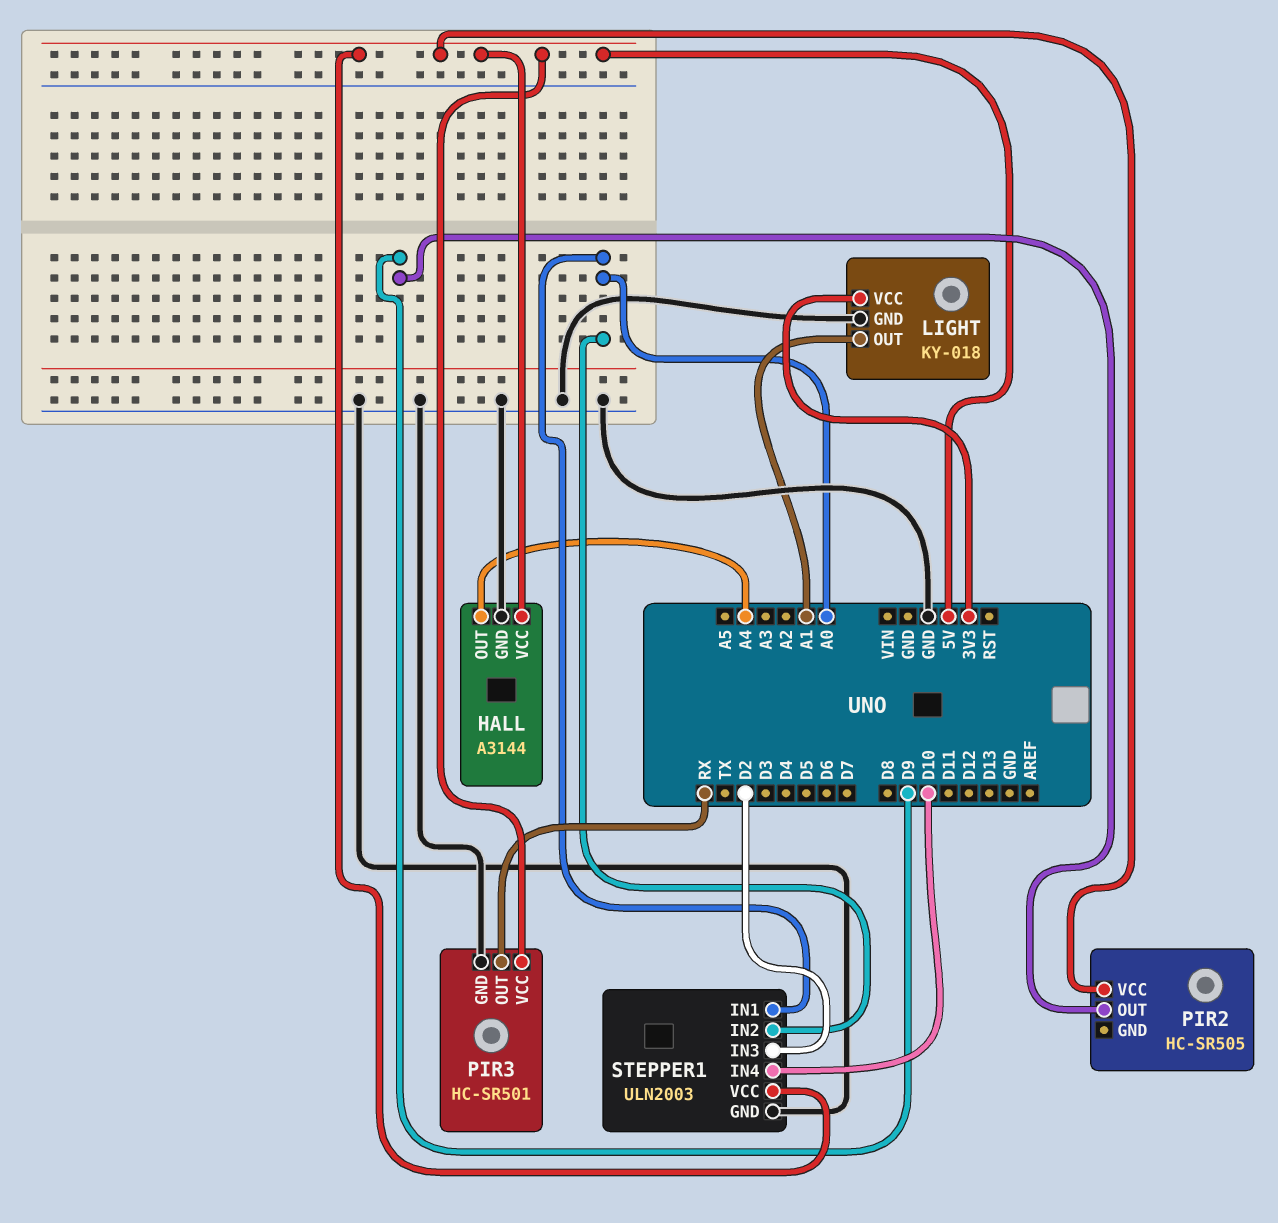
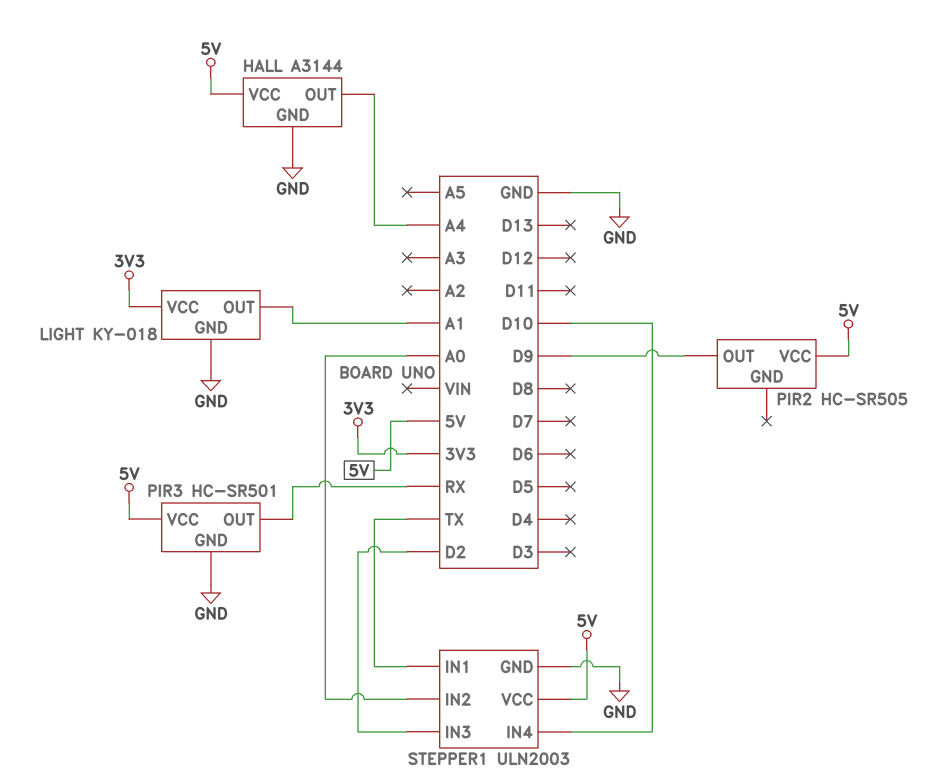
STEPPER1 pin IN1: A0 -> TX

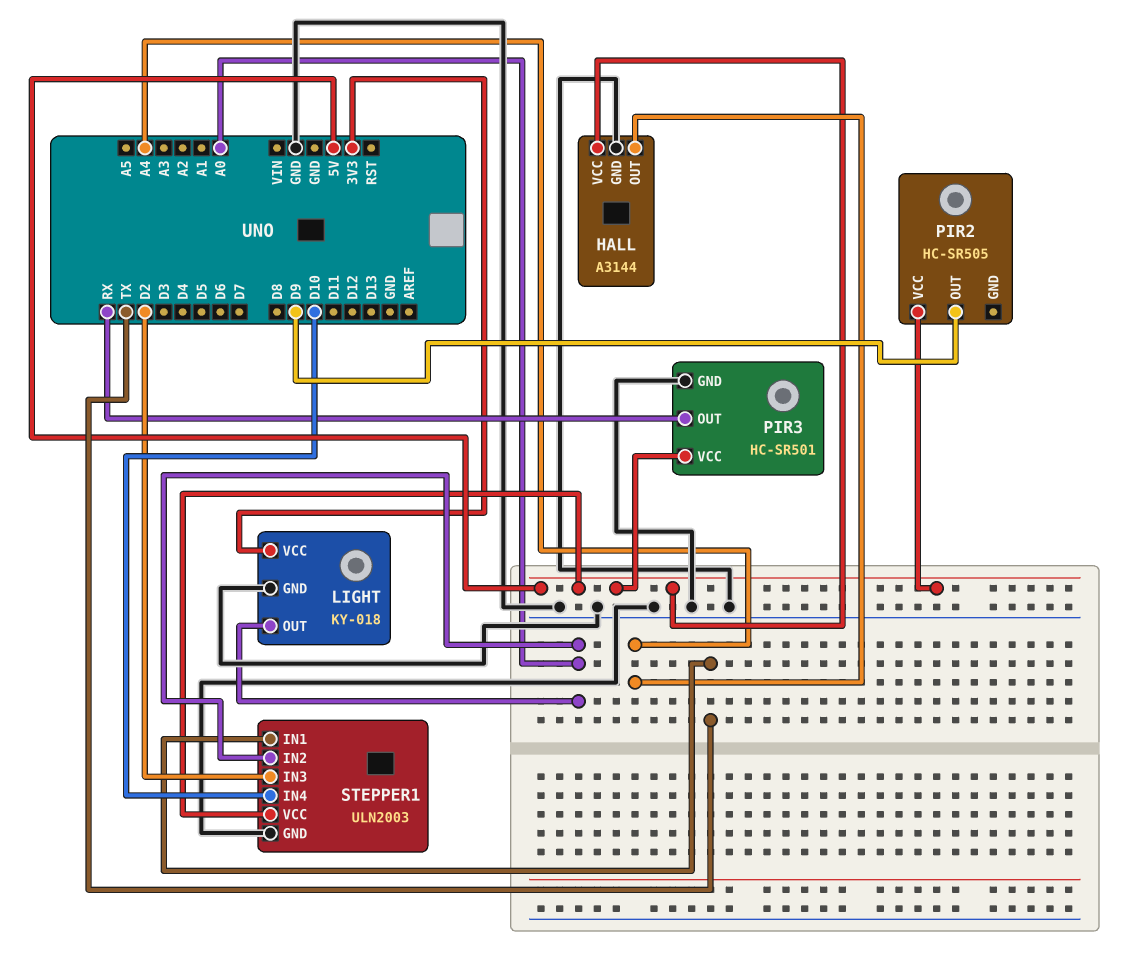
LIGHT pin OUT: A1 -> A0

